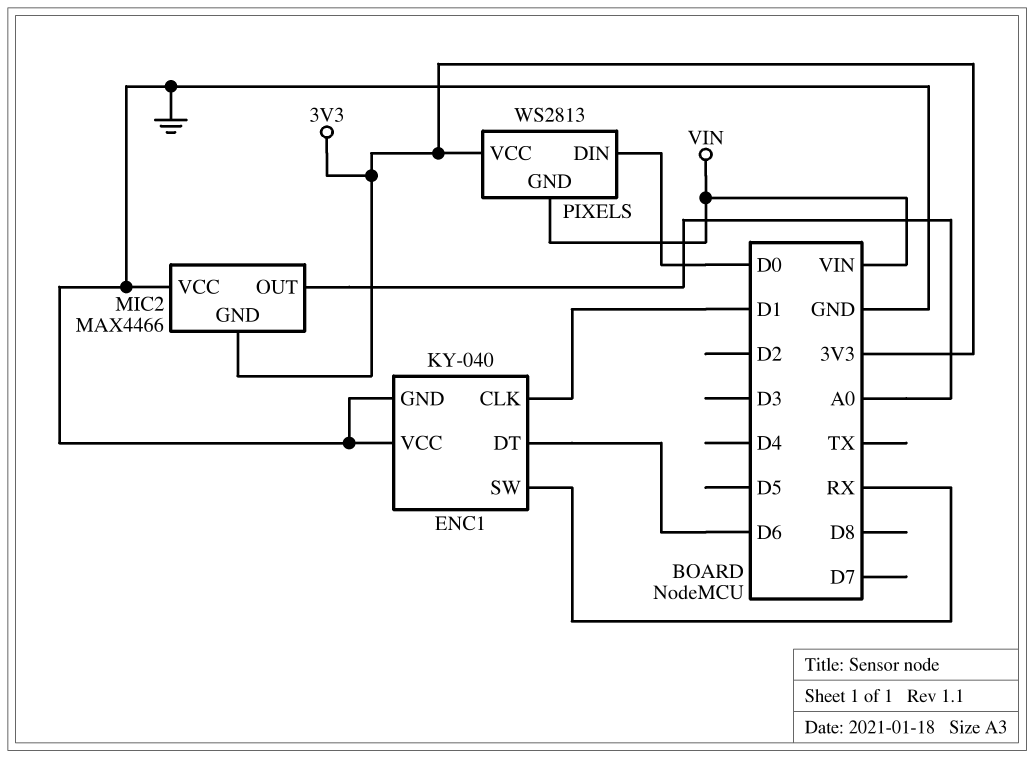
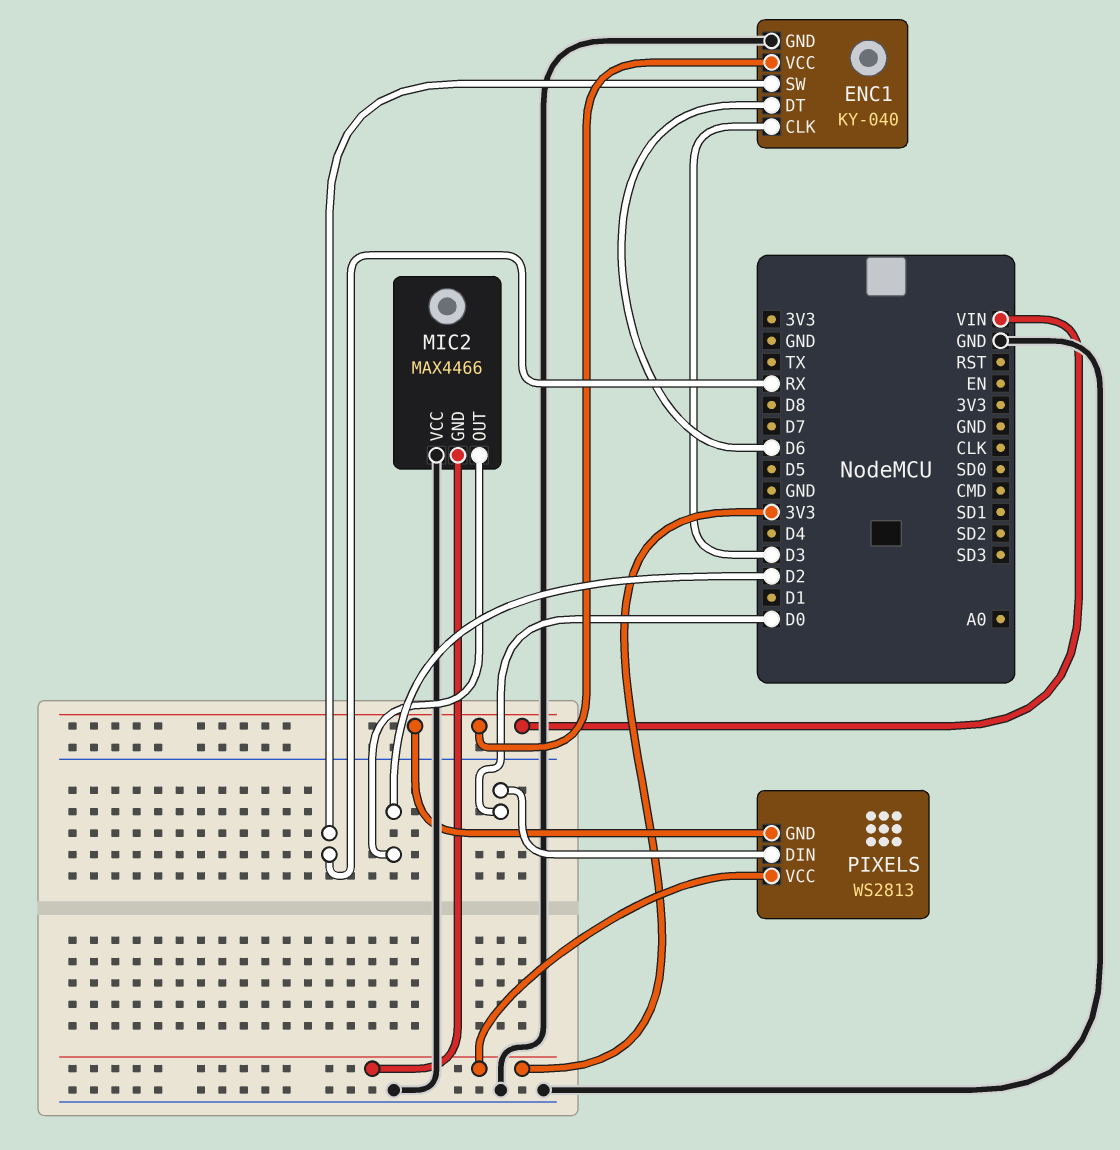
ENC1 pin CLK: D1 -> D3
ENC1 pin VCC: GND -> VIN
MIC2 pin OUT: A0 -> D2

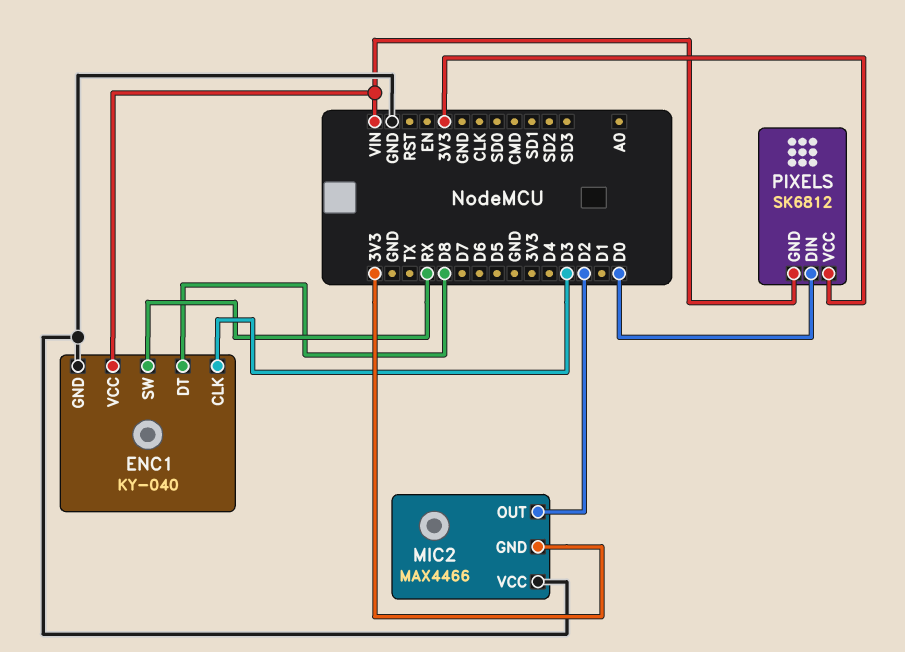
ENC1 pin DT: D6 -> D8
PIXELS: WS2813 -> SK6812

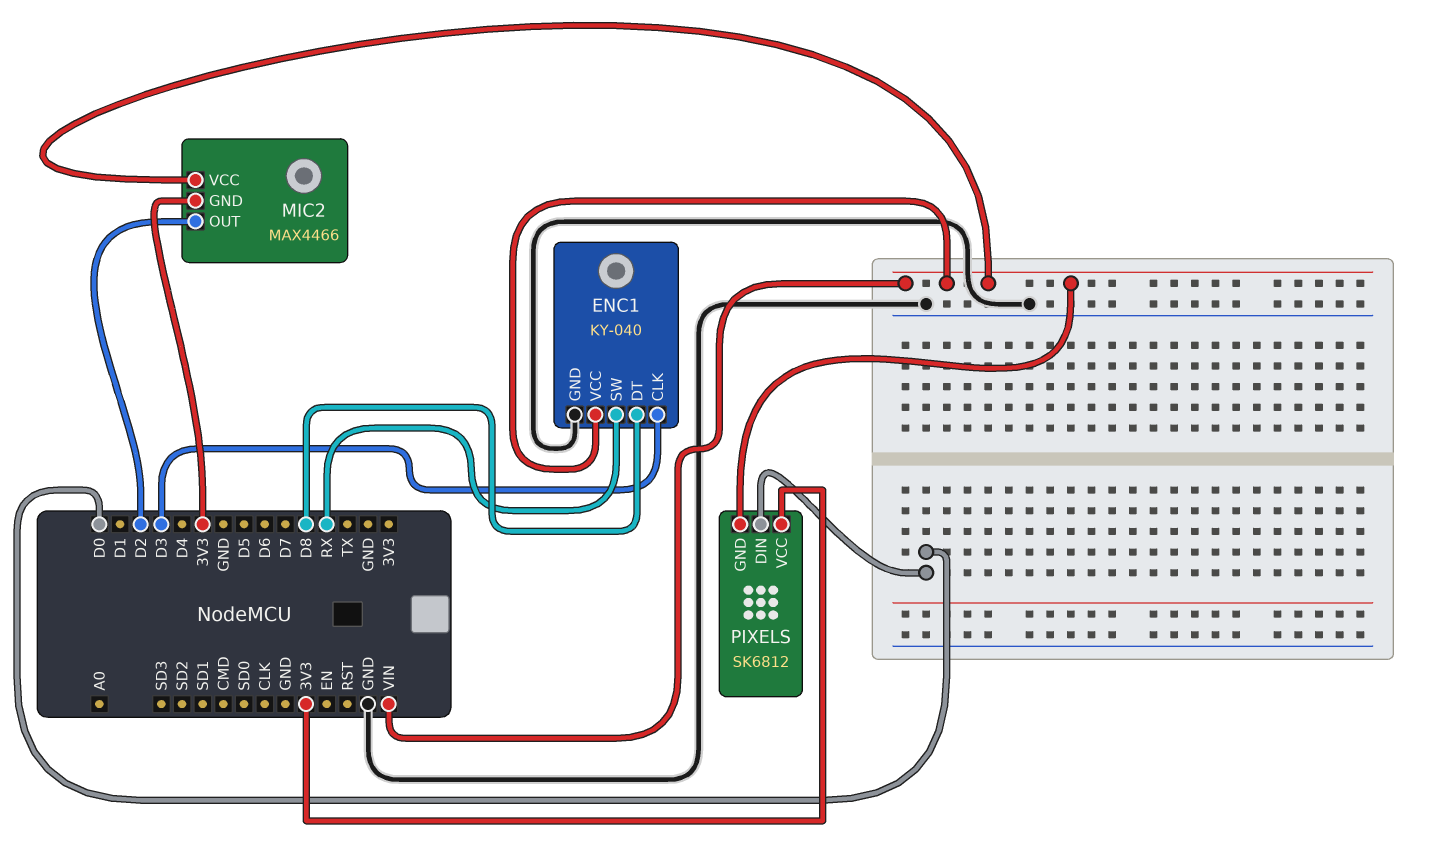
MIC2 pin VCC: GND -> VIN

